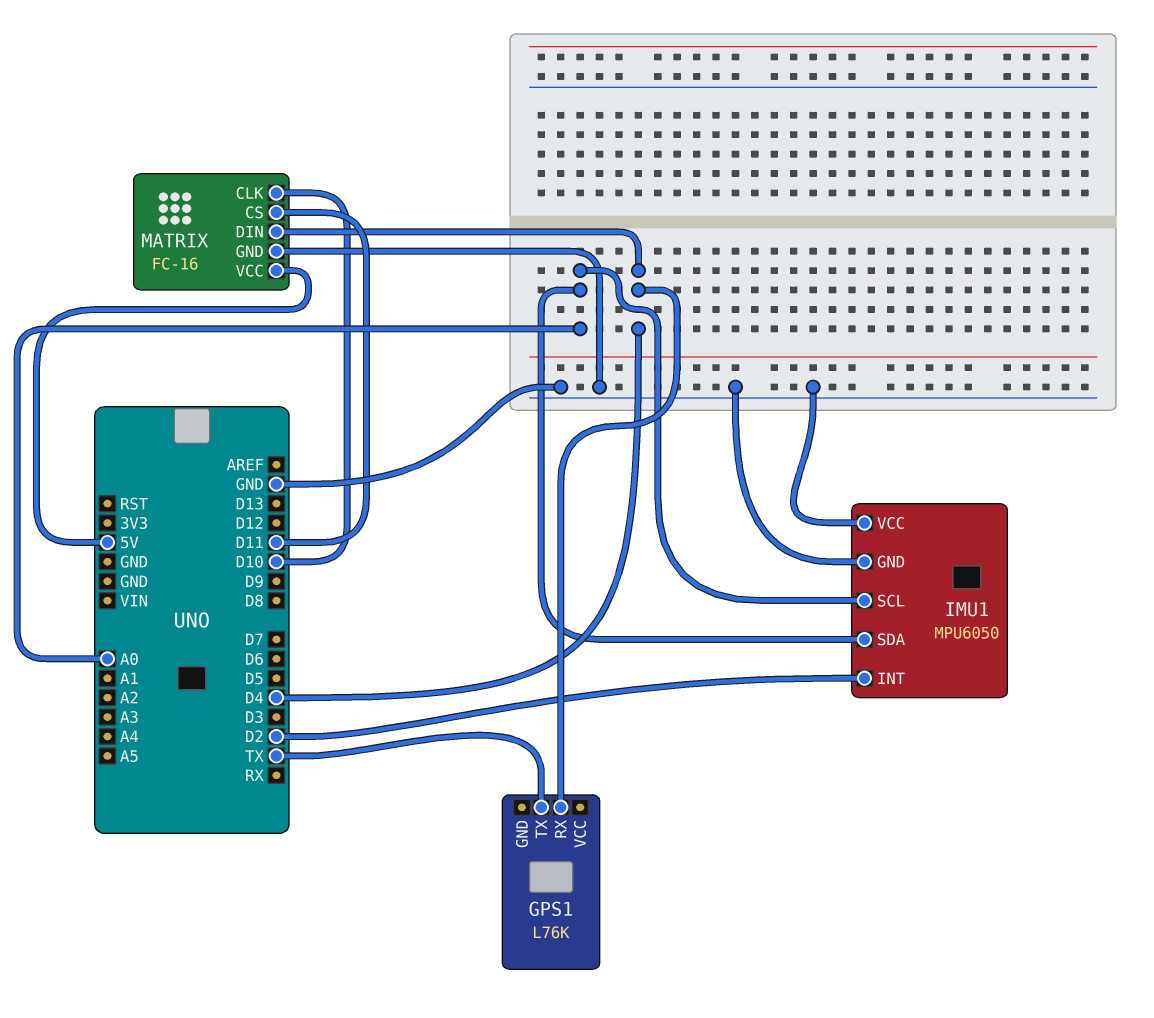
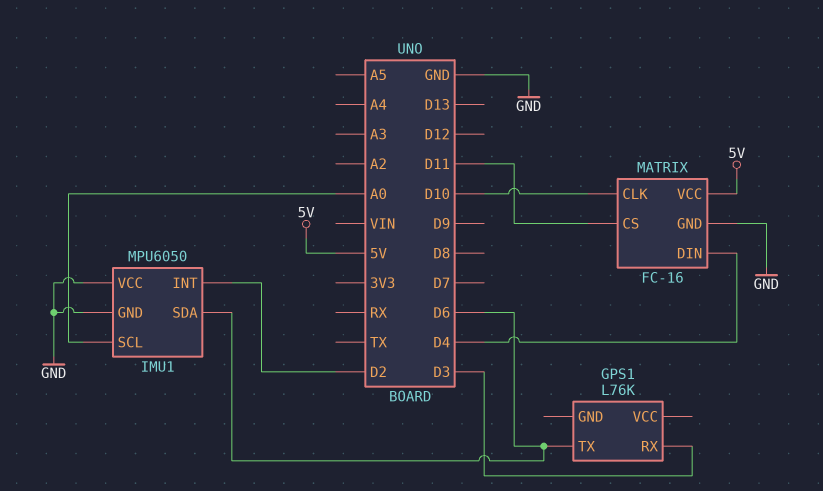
GPS1 pin RX: D4 -> D3
GPS1 pin TX: TX -> D6
IMU1 pin SDA: A0 -> D6

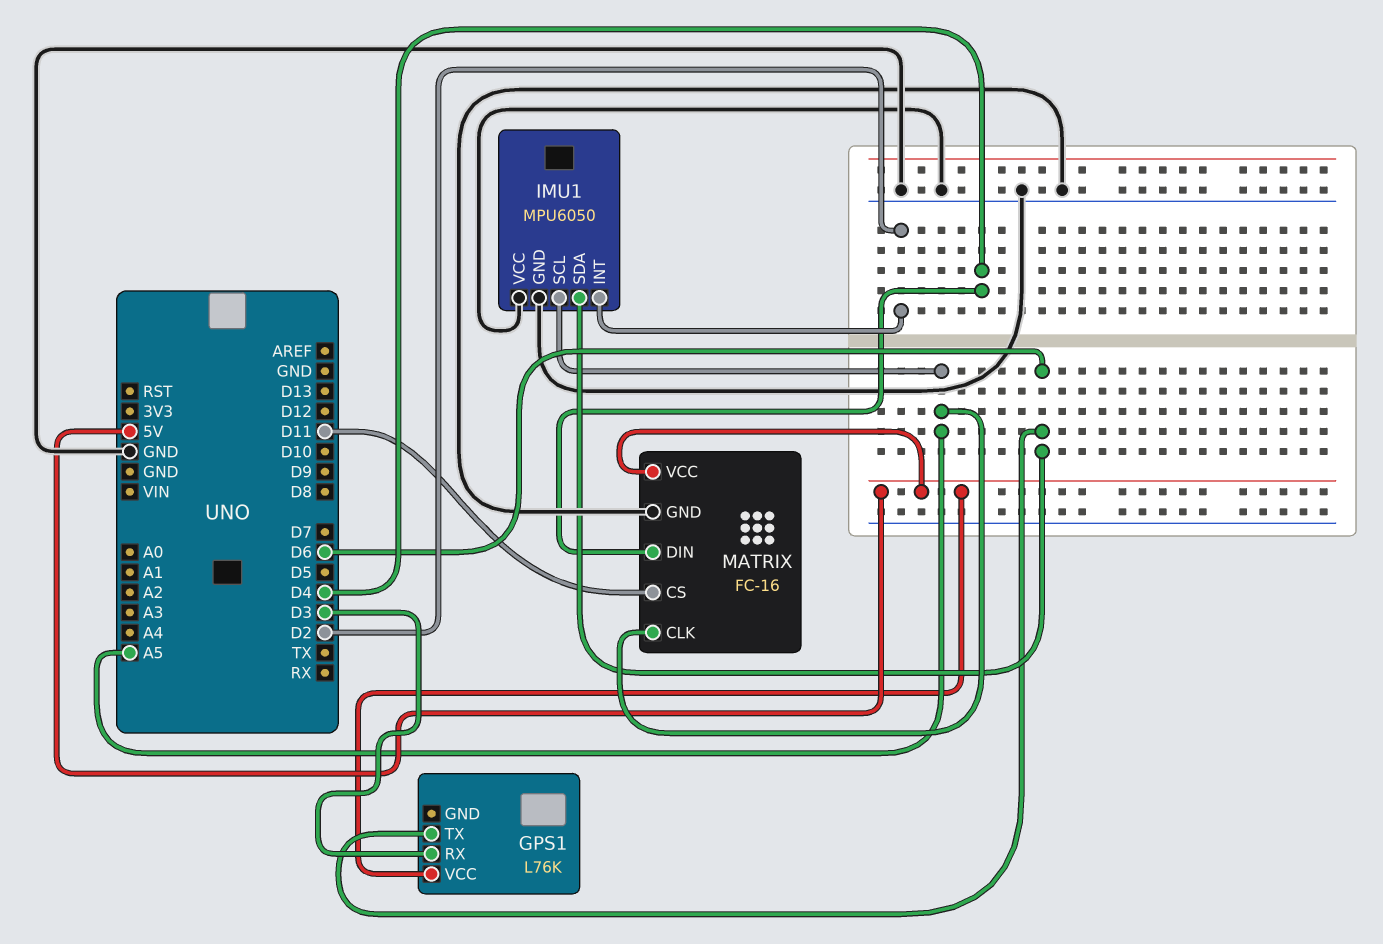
GPS1 pin VCC: none -> 5V
IMU1 pin SCL: A0 -> A5
MATRIX pin CLK: D10 -> A5

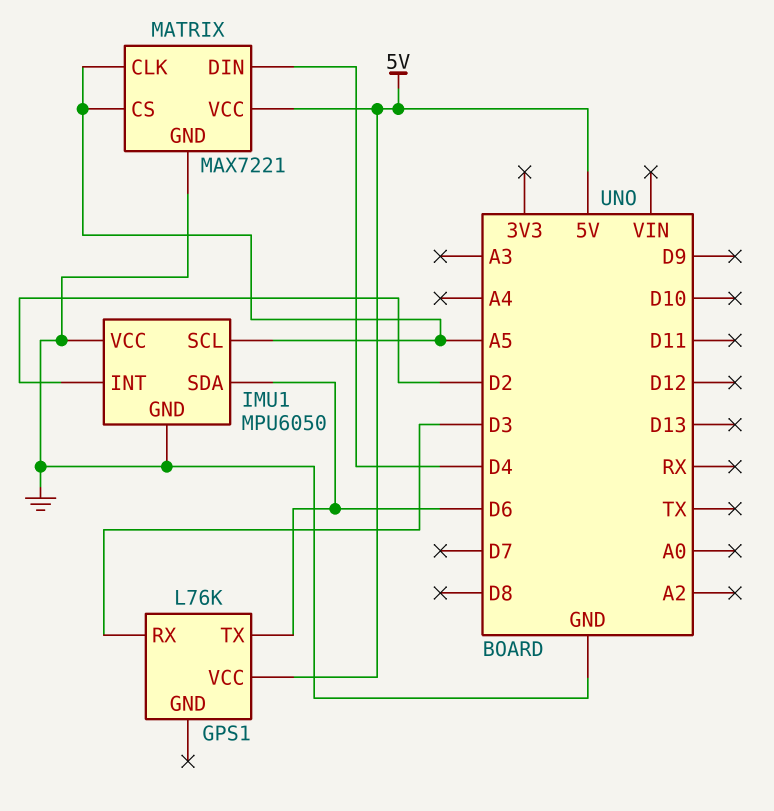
MATRIX: FC-16 -> MAX7221
MATRIX pin CS: D11 -> A5

